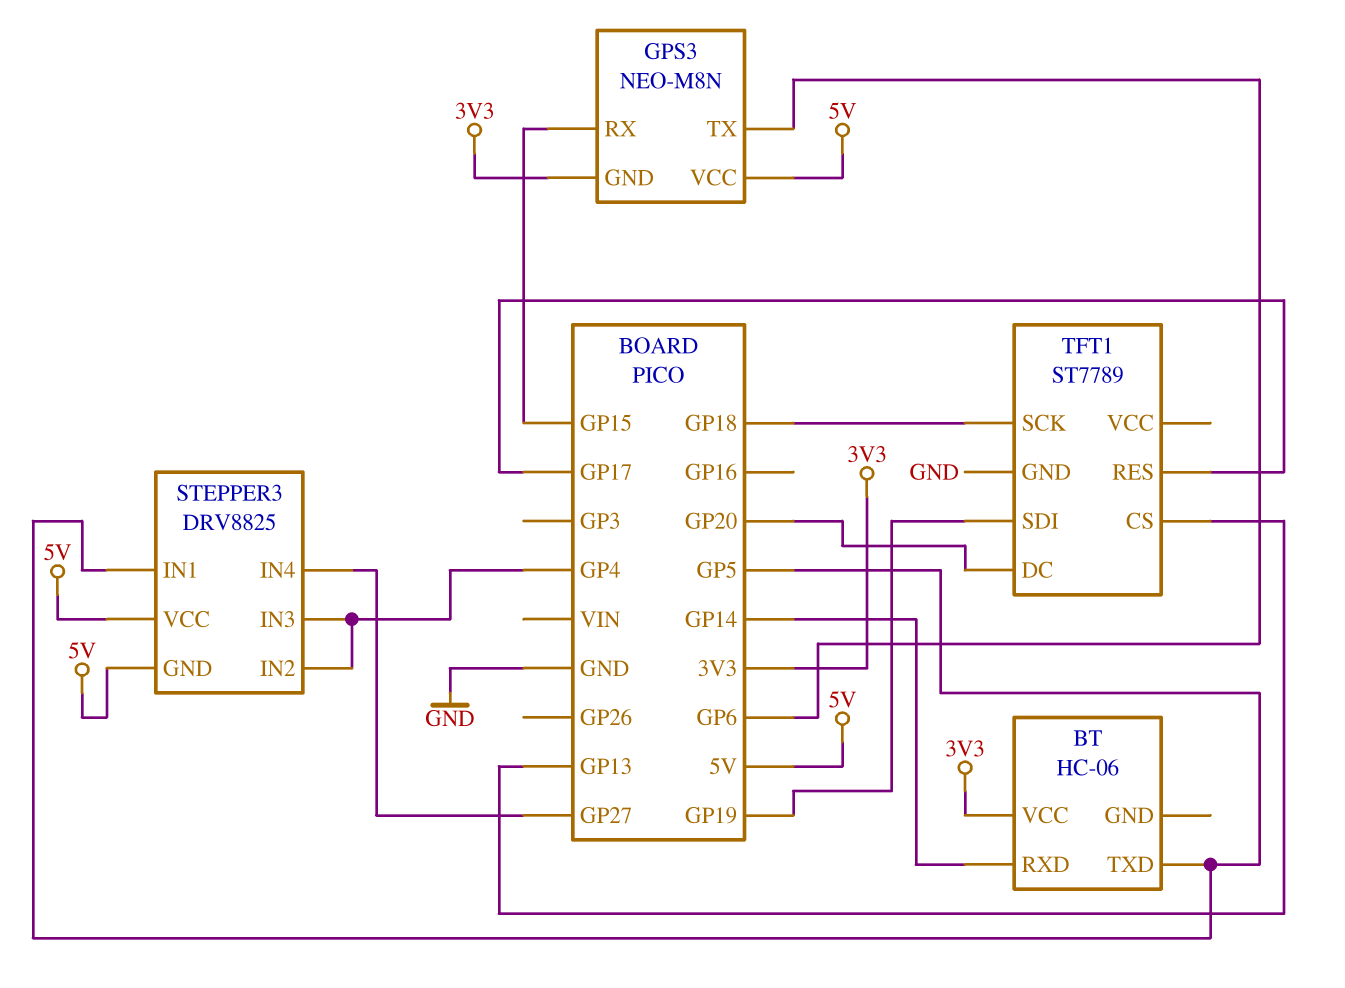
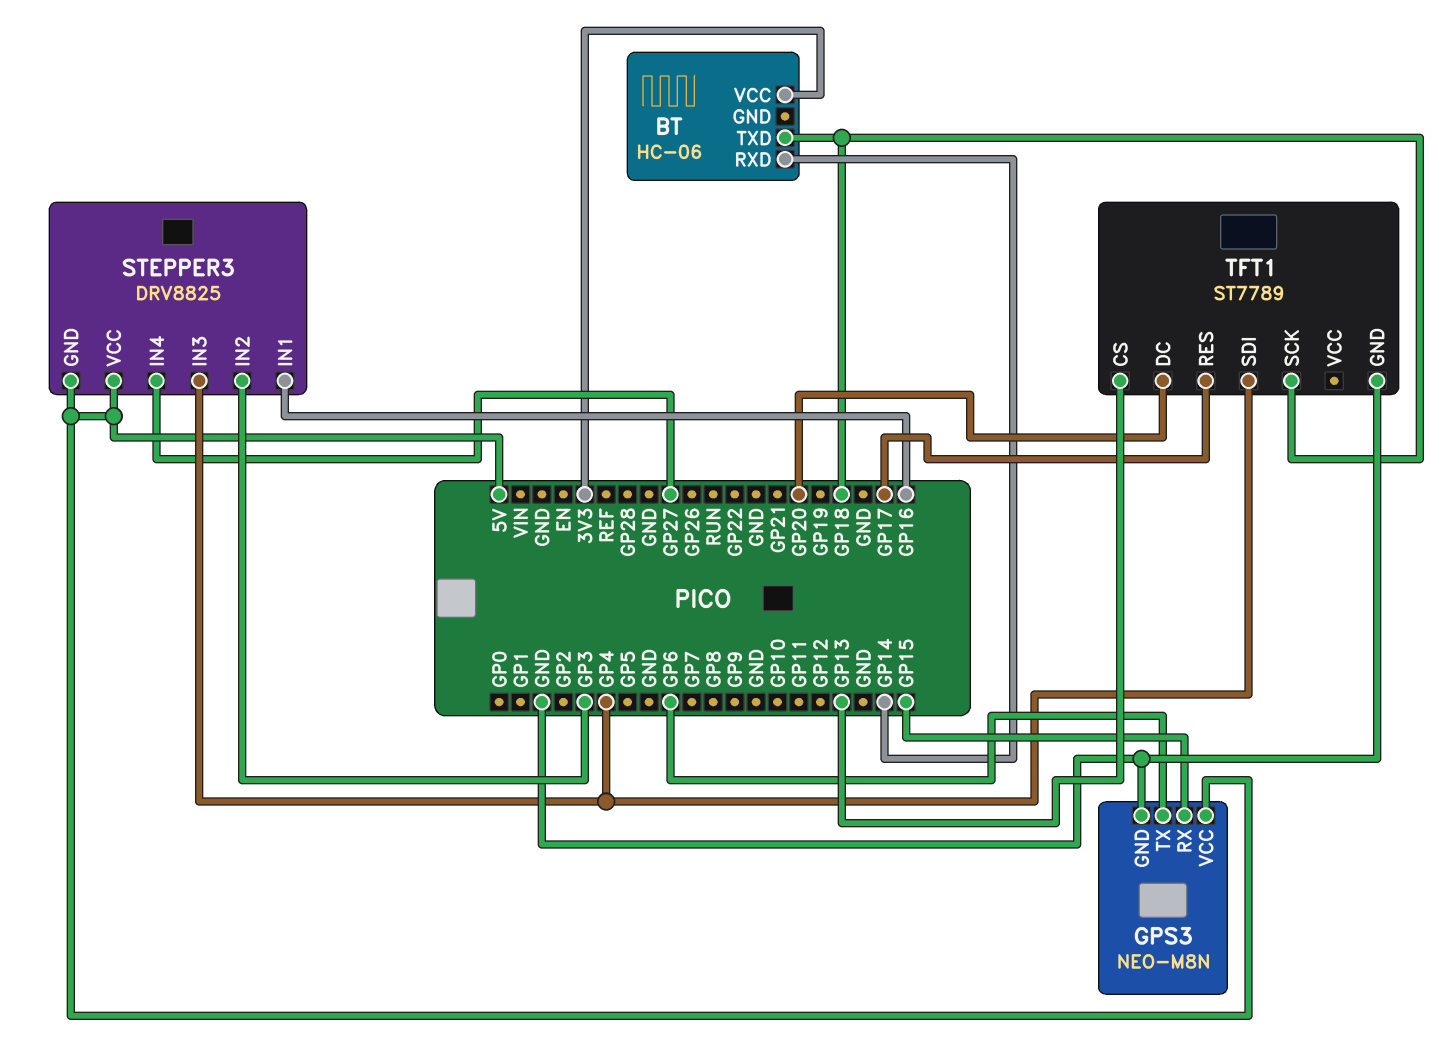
BT pin TXD: GP5 -> GP18
GPS3 pin GND: 3V3 -> GND
STEPPER3 pin IN1: GP5 -> GP16
STEPPER3 pin IN2: GP4 -> GP3
TFT1 pin SDI: GP19 -> GP4

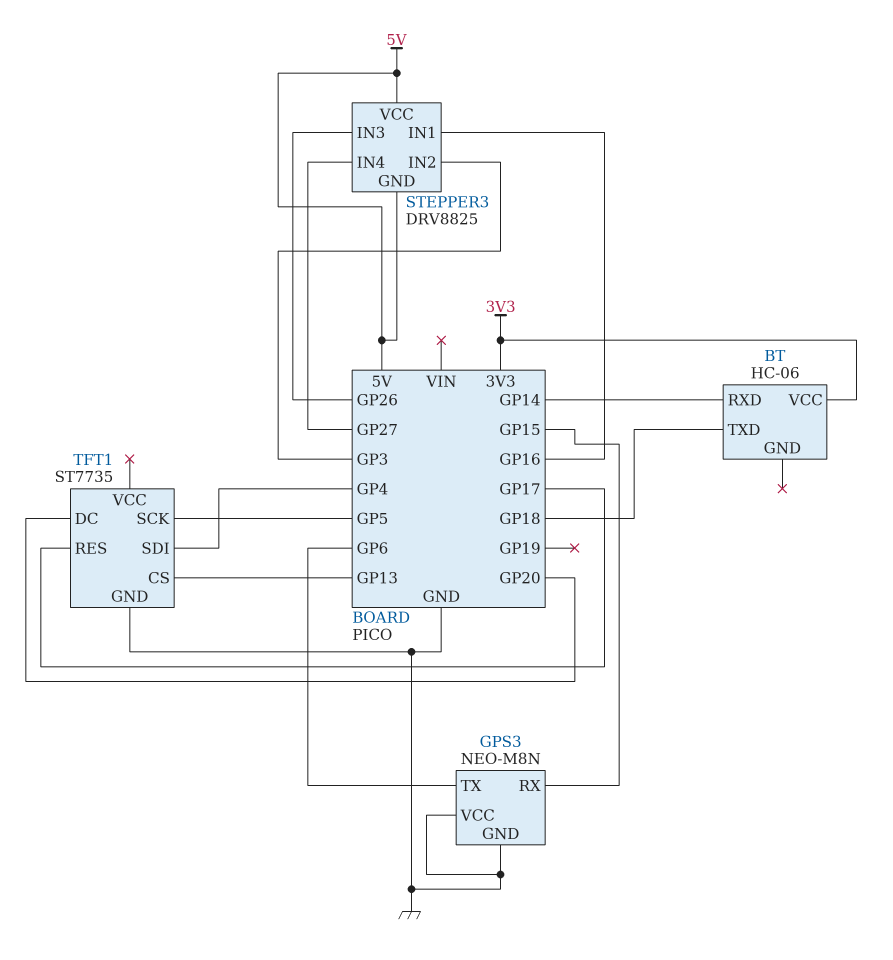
GPS3 pin VCC: 5V -> GND
STEPPER3 pin IN3: GP4 -> GP26
TFT1: ST7789 -> ST7735
TFT1 pin SCK: GP18 -> GP5

